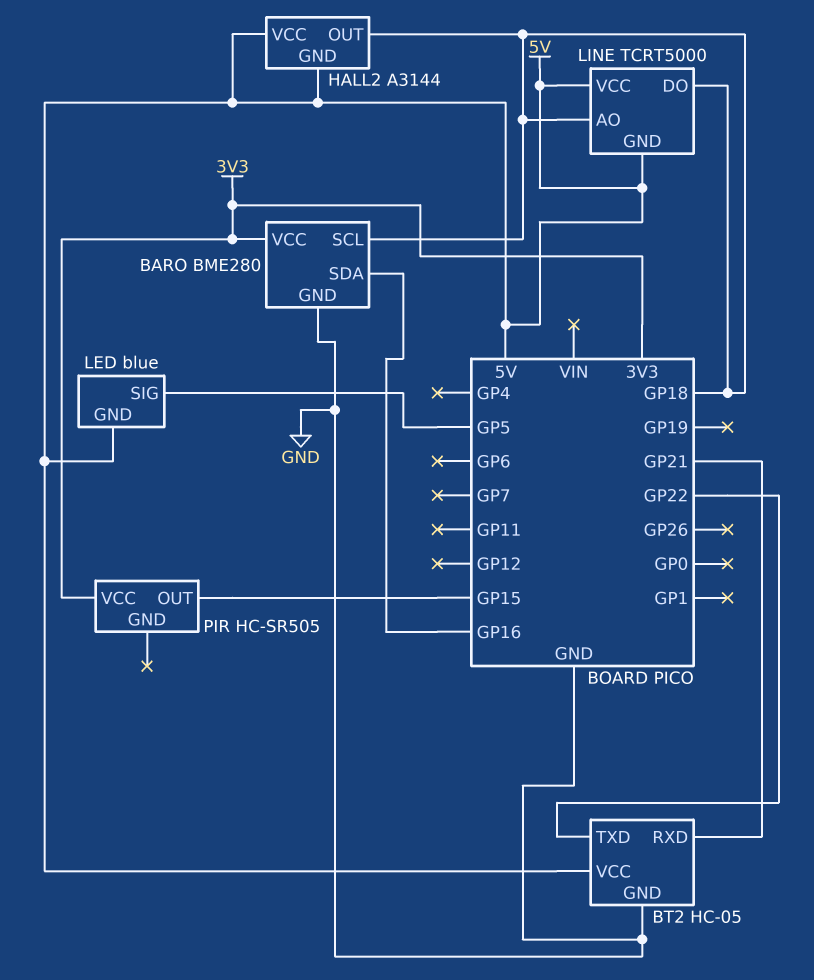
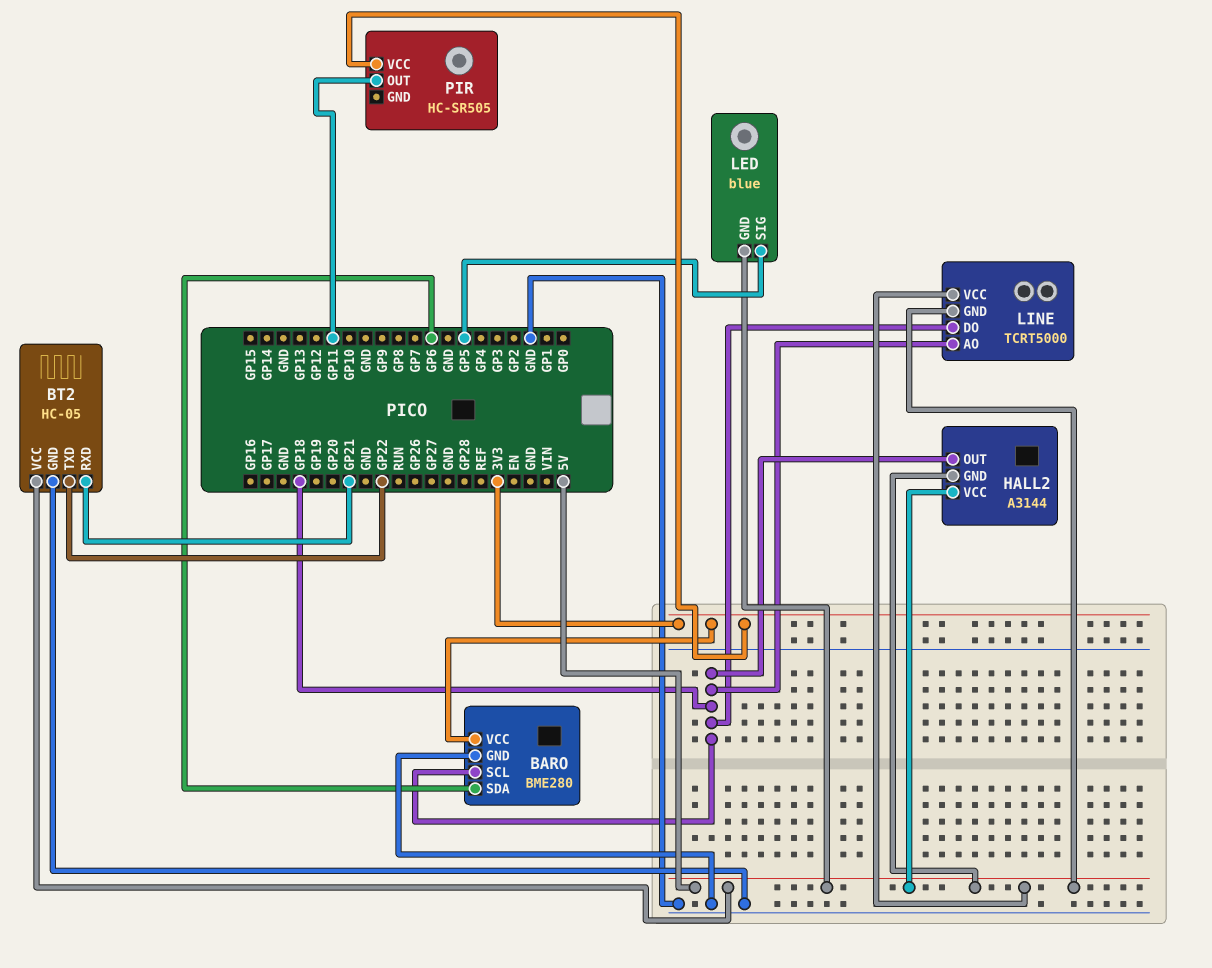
BARO pin SDA: GP16 -> GP6
PIR pin OUT: GP15 -> GP11

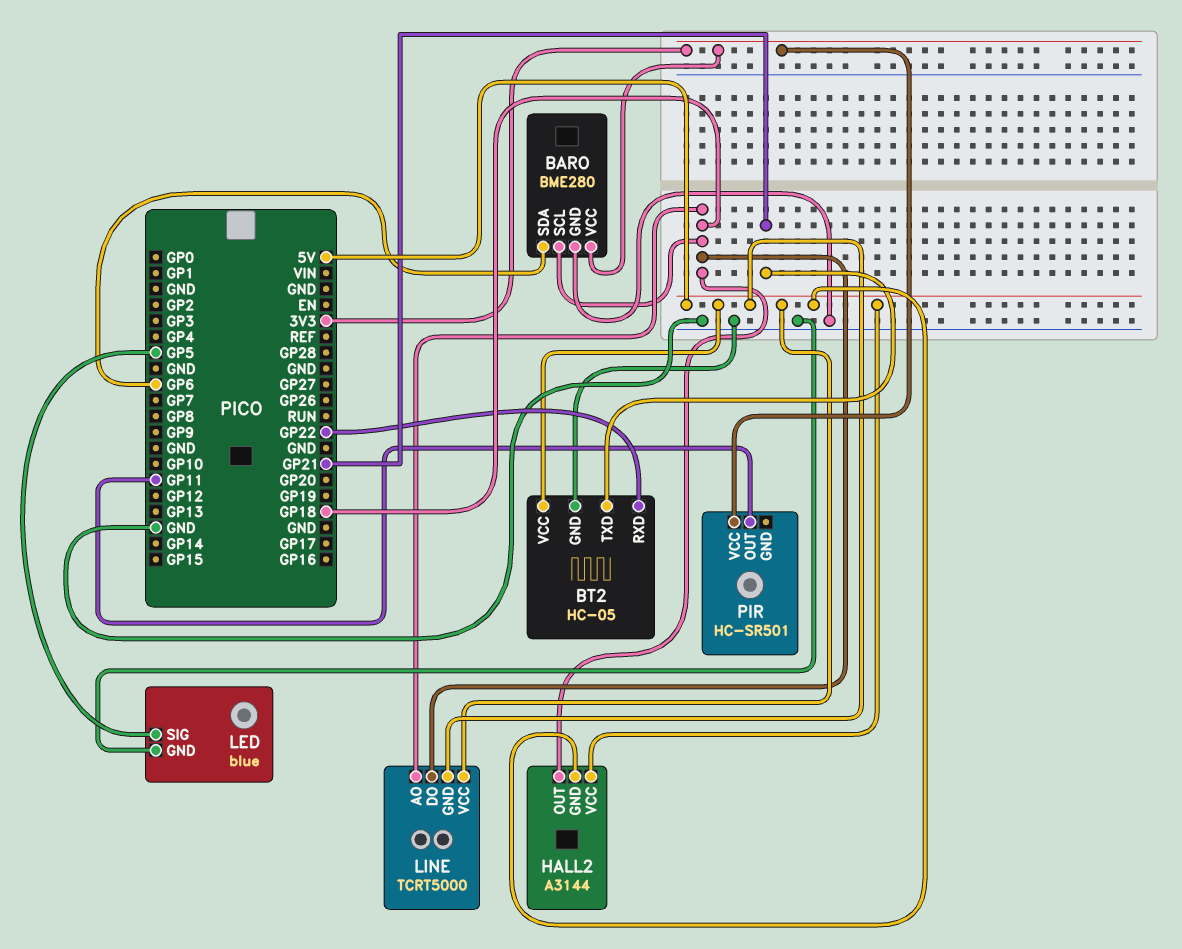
BT2 pin RXD: GP21 -> GP22
BT2 pin TXD: GP22 -> GP21
LED pin GND: 5V -> GND
PIR: HC-SR505 -> HC-SR501

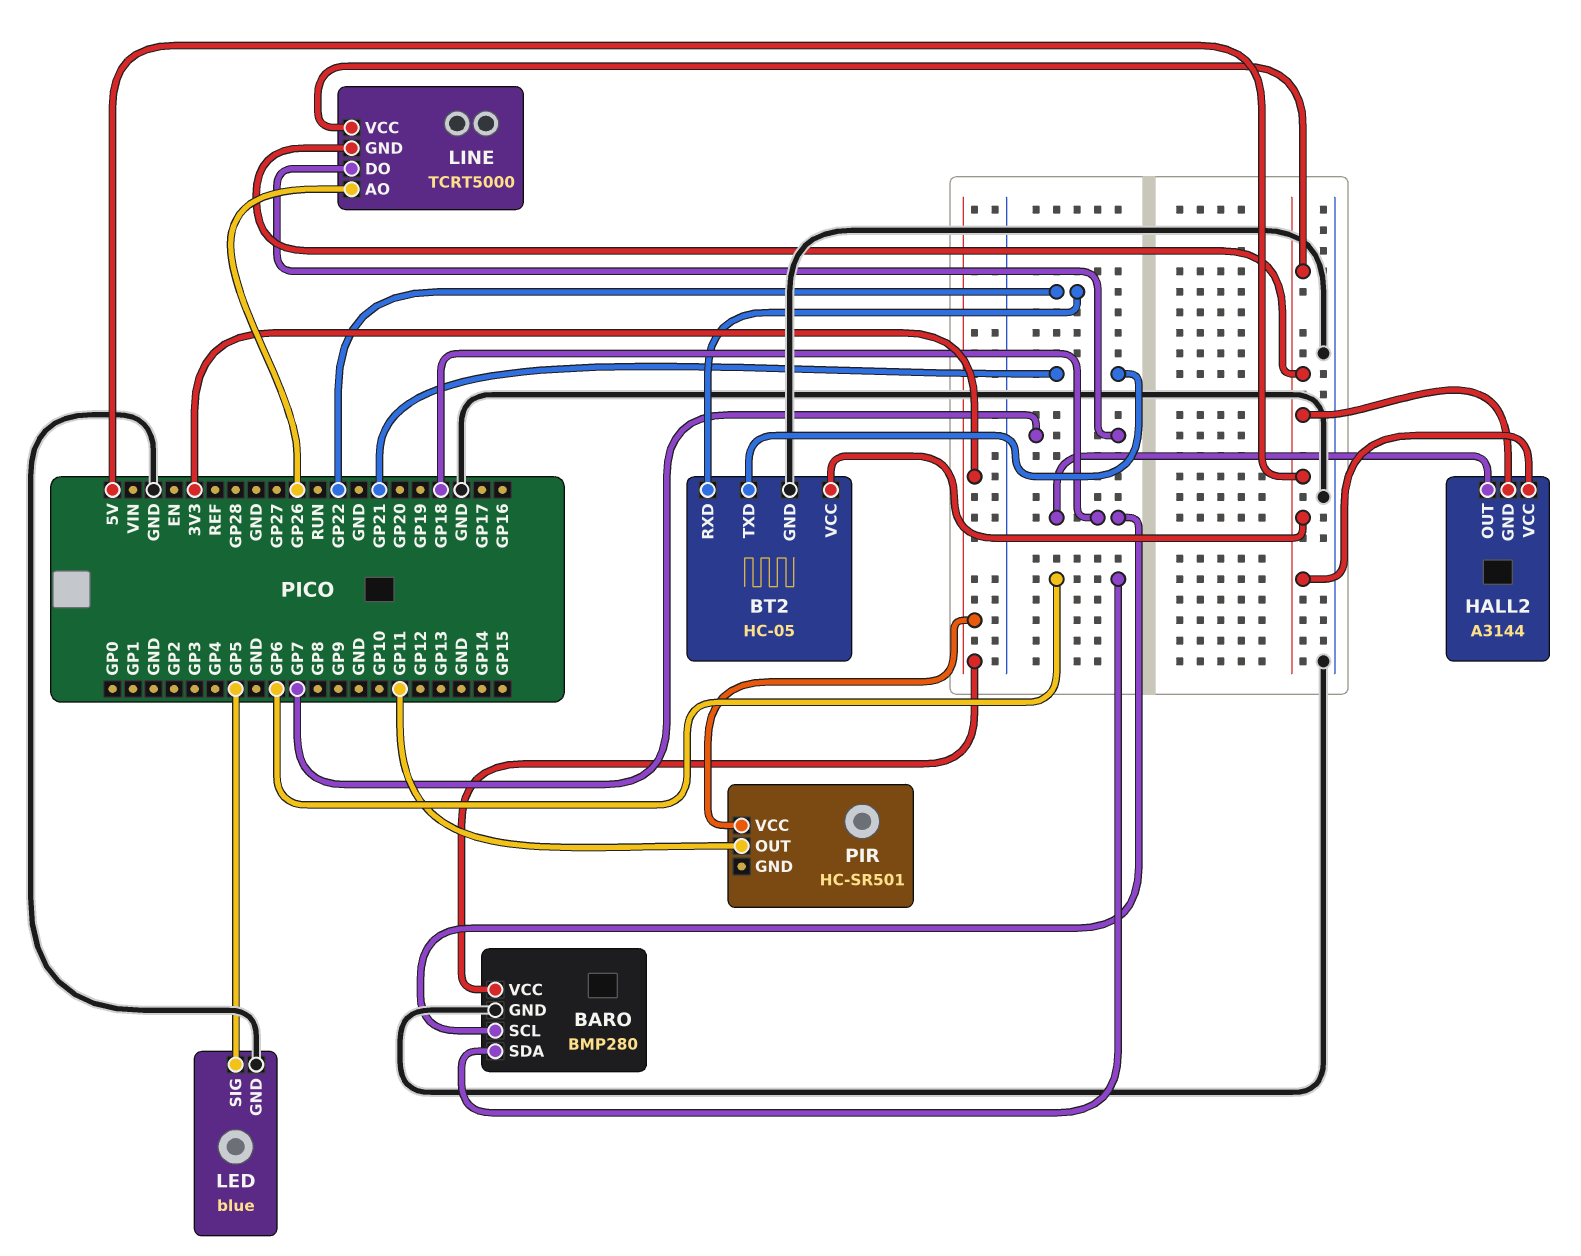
BARO: BME280 -> BMP280
LINE pin AO: GP18 -> GP26
LINE pin DO: GP18 -> GP7

